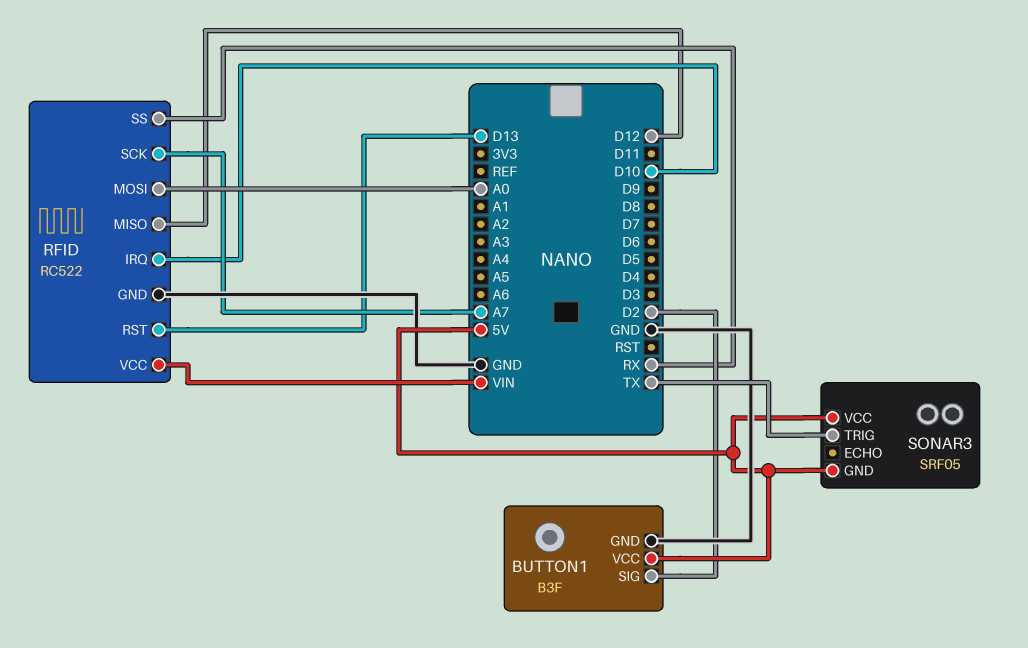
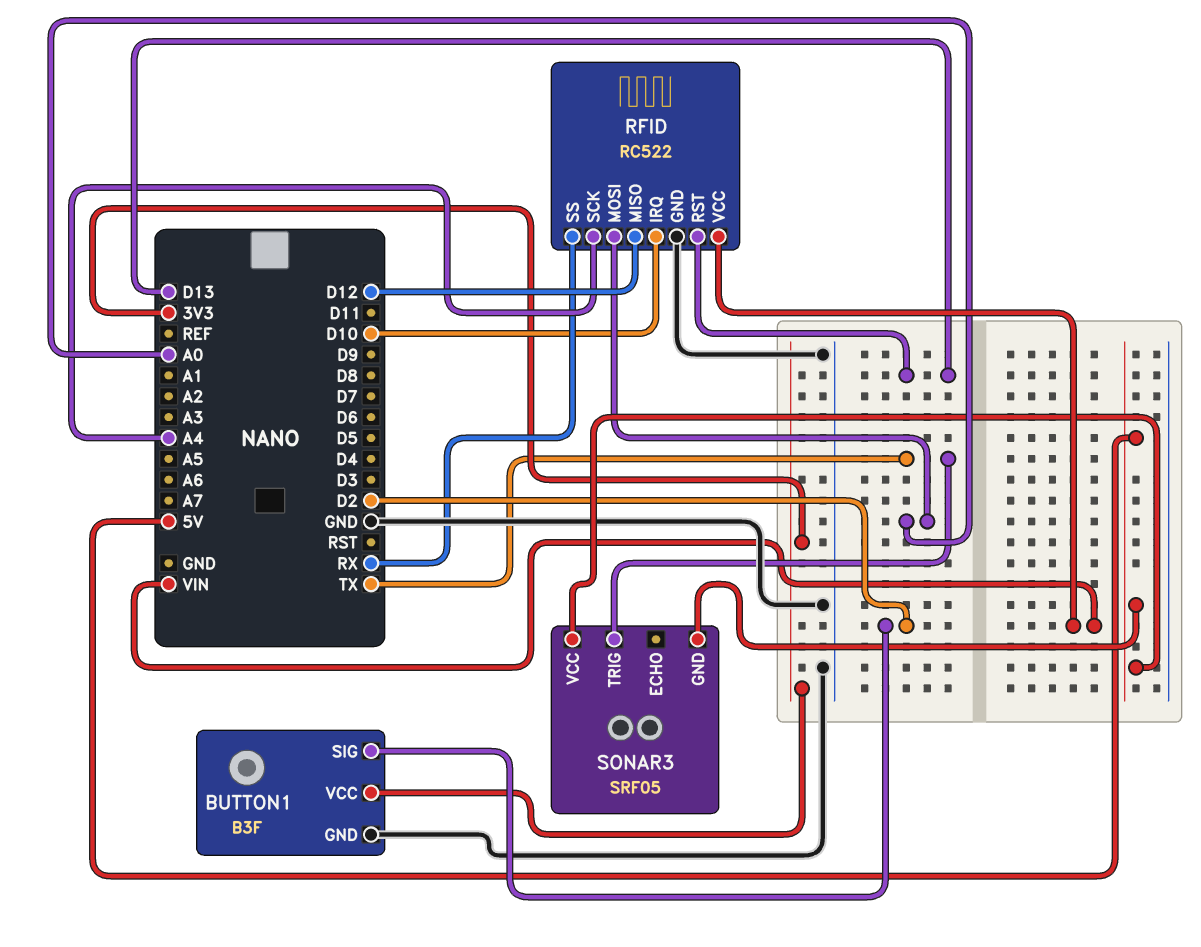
BUTTON1 pin VCC: 5V -> 3V3
RFID pin SCK: A7 -> A4

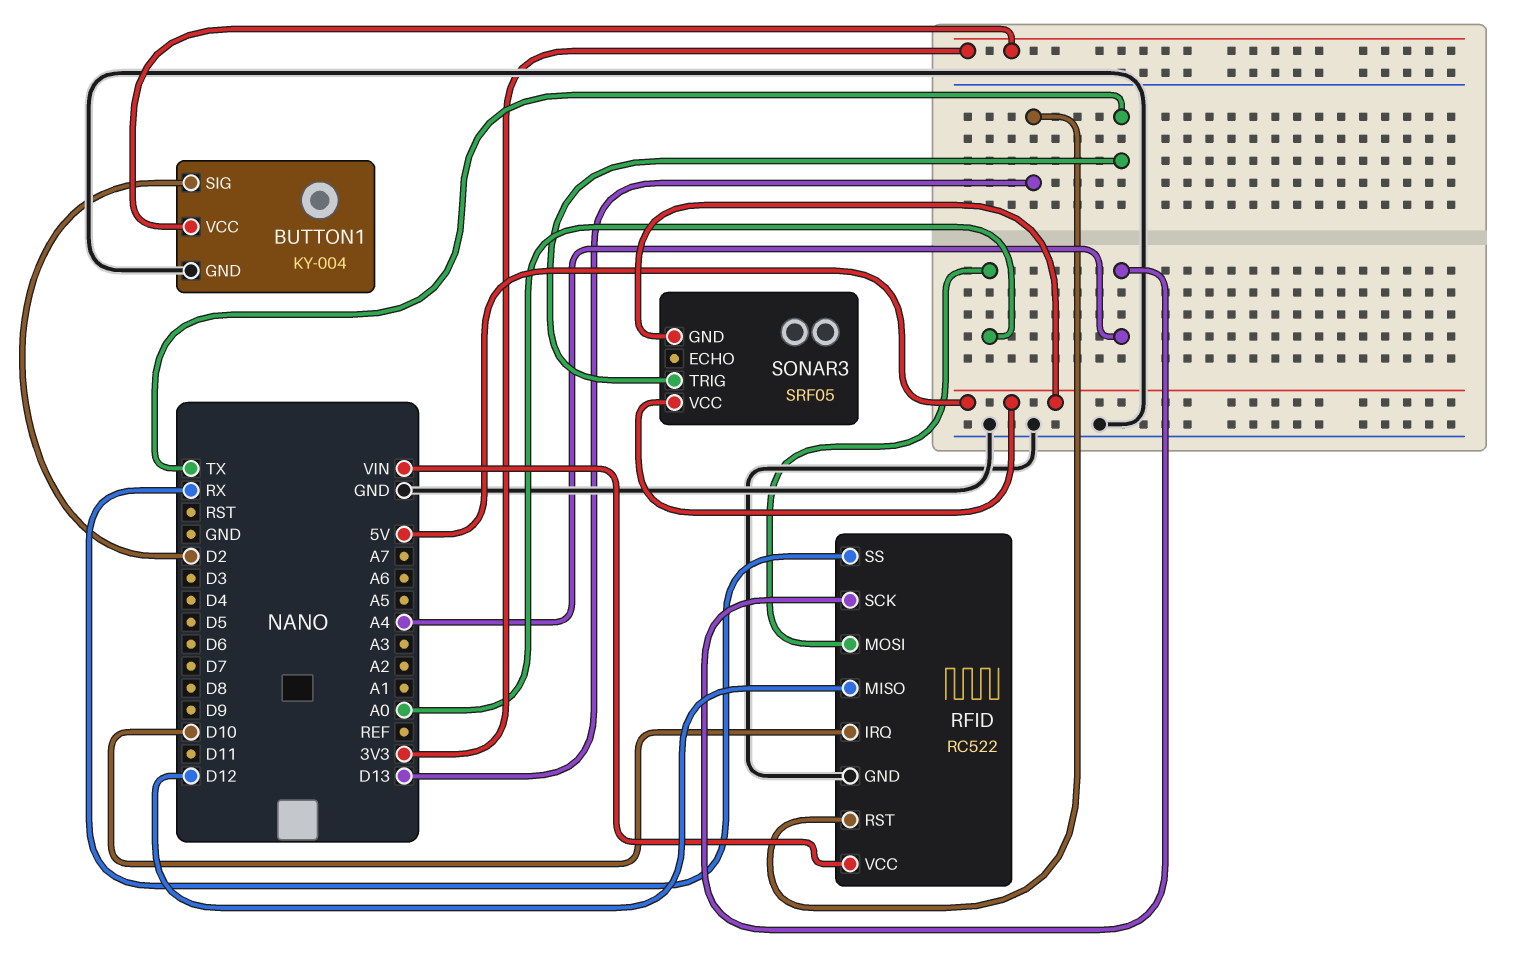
BUTTON1: B3F -> KY-004

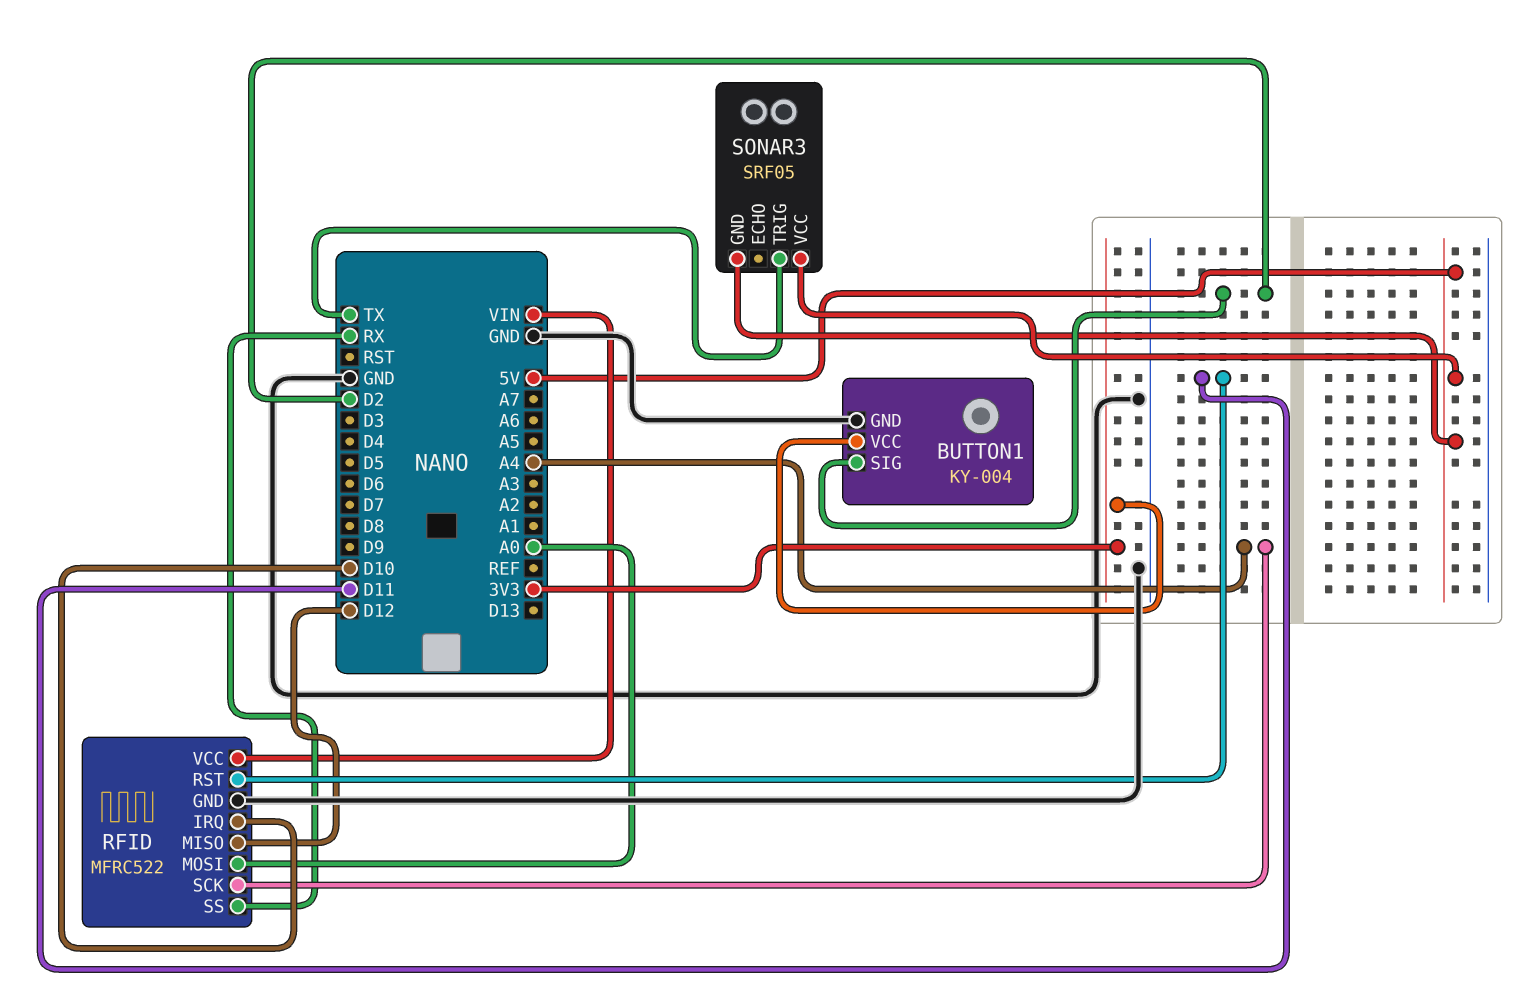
RFID: RC522 -> MFRC522
RFID pin RST: D13 -> D11

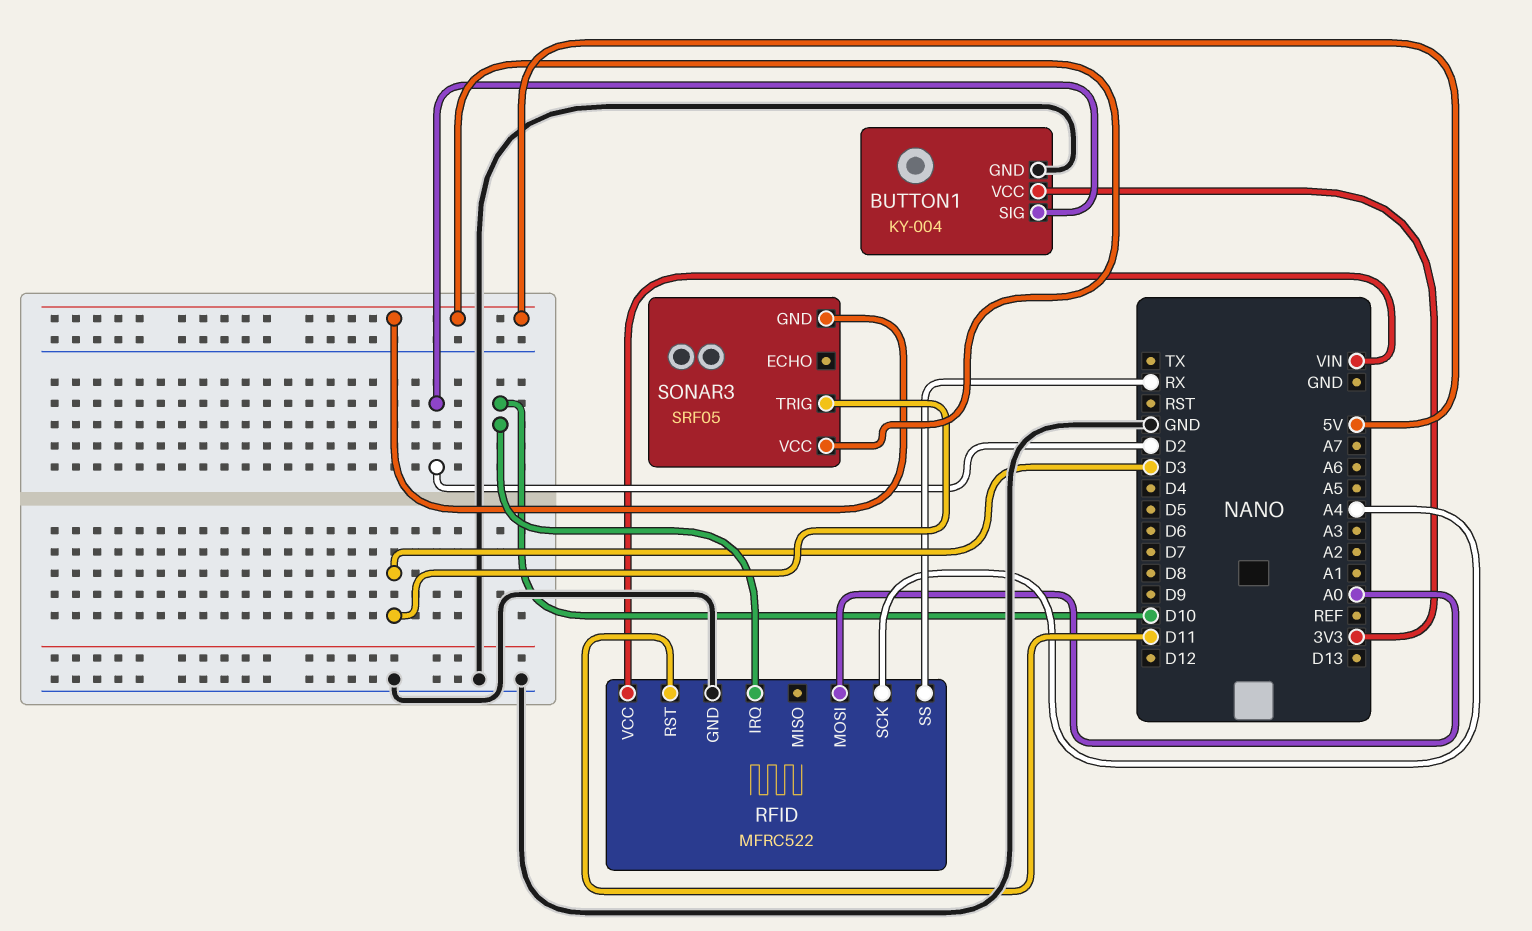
RFID pin MISO: D12 -> none
SONAR3 pin TRIG: TX -> D3

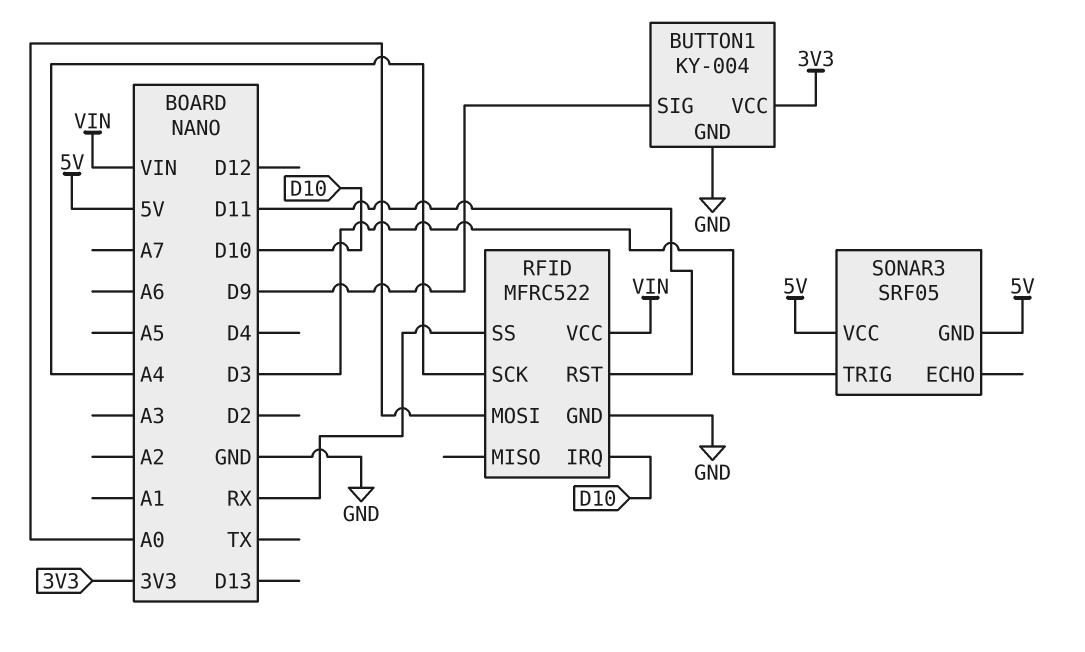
BUTTON1 pin SIG: D2 -> D9

